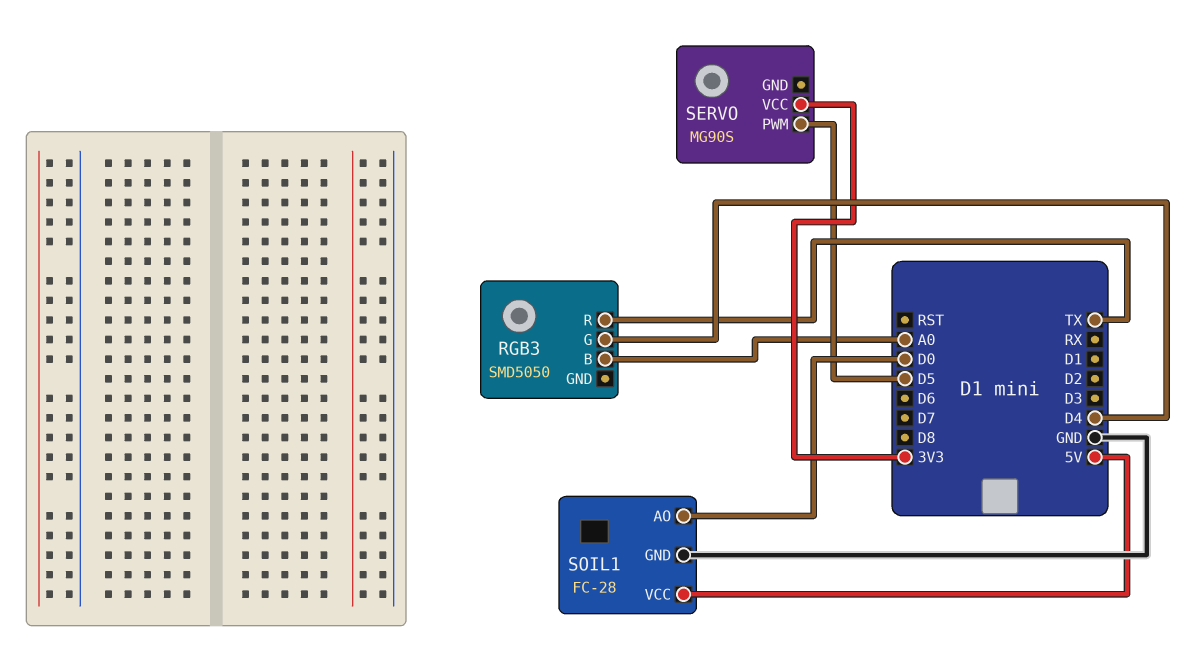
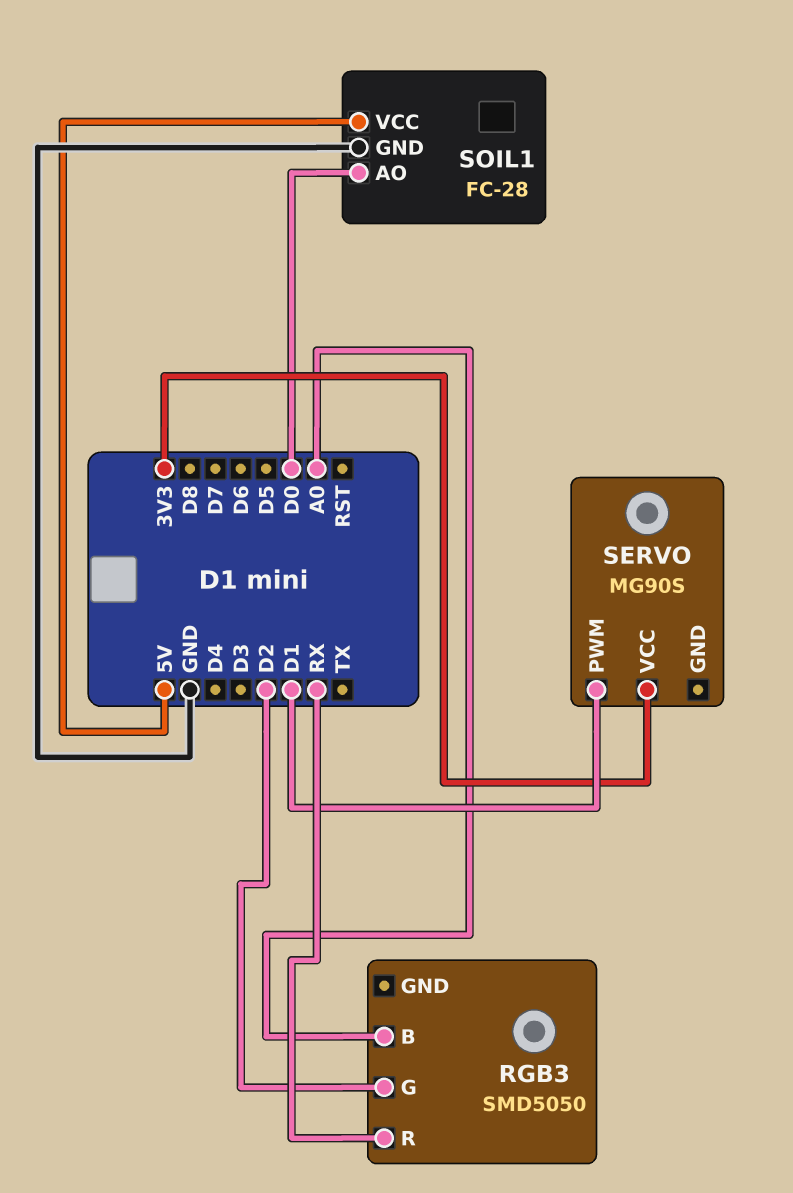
RGB3 pin G: D4 -> D2
RGB3 pin R: TX -> RX
SERVO pin PWM: D5 -> D1

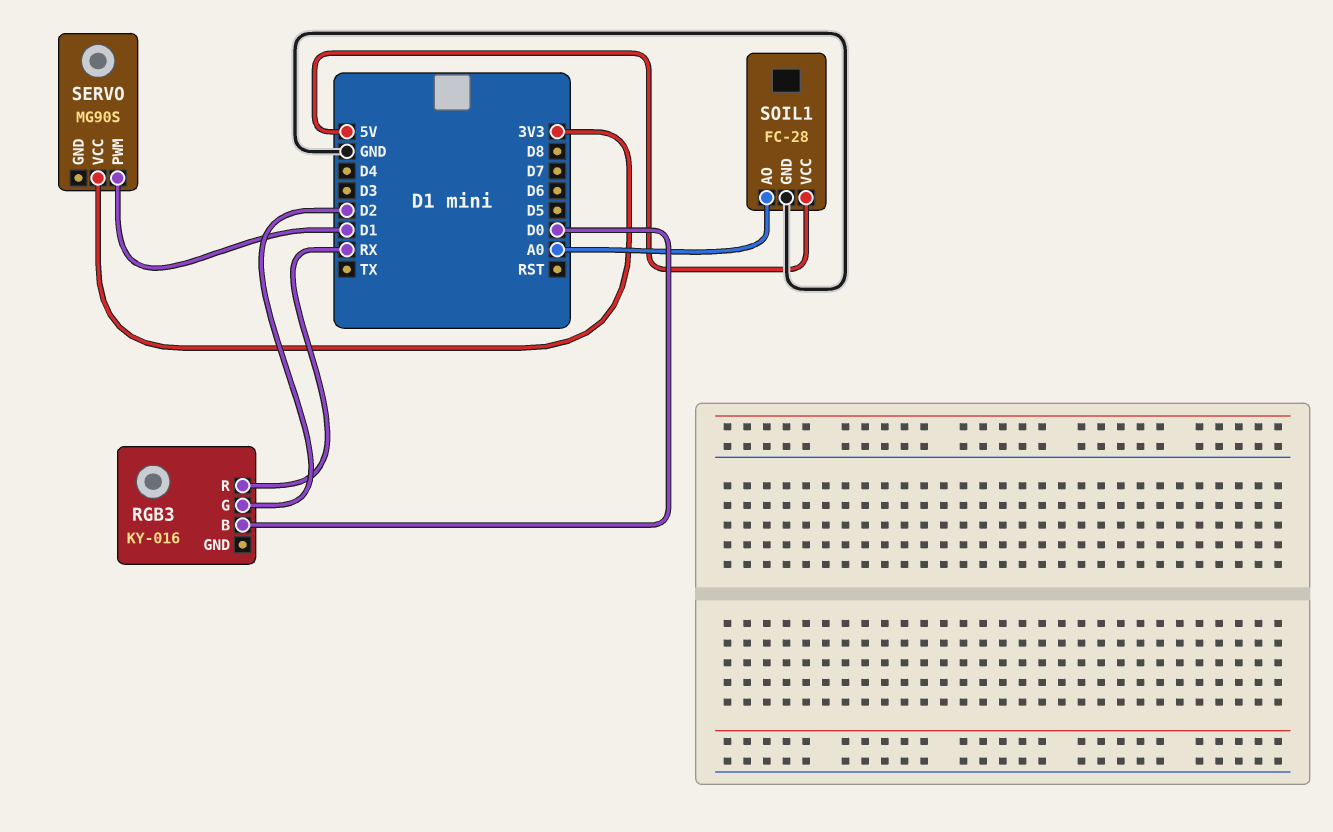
RGB3: SMD5050 -> KY-016
RGB3 pin B: A0 -> D0
SOIL1 pin AO: D0 -> A0

